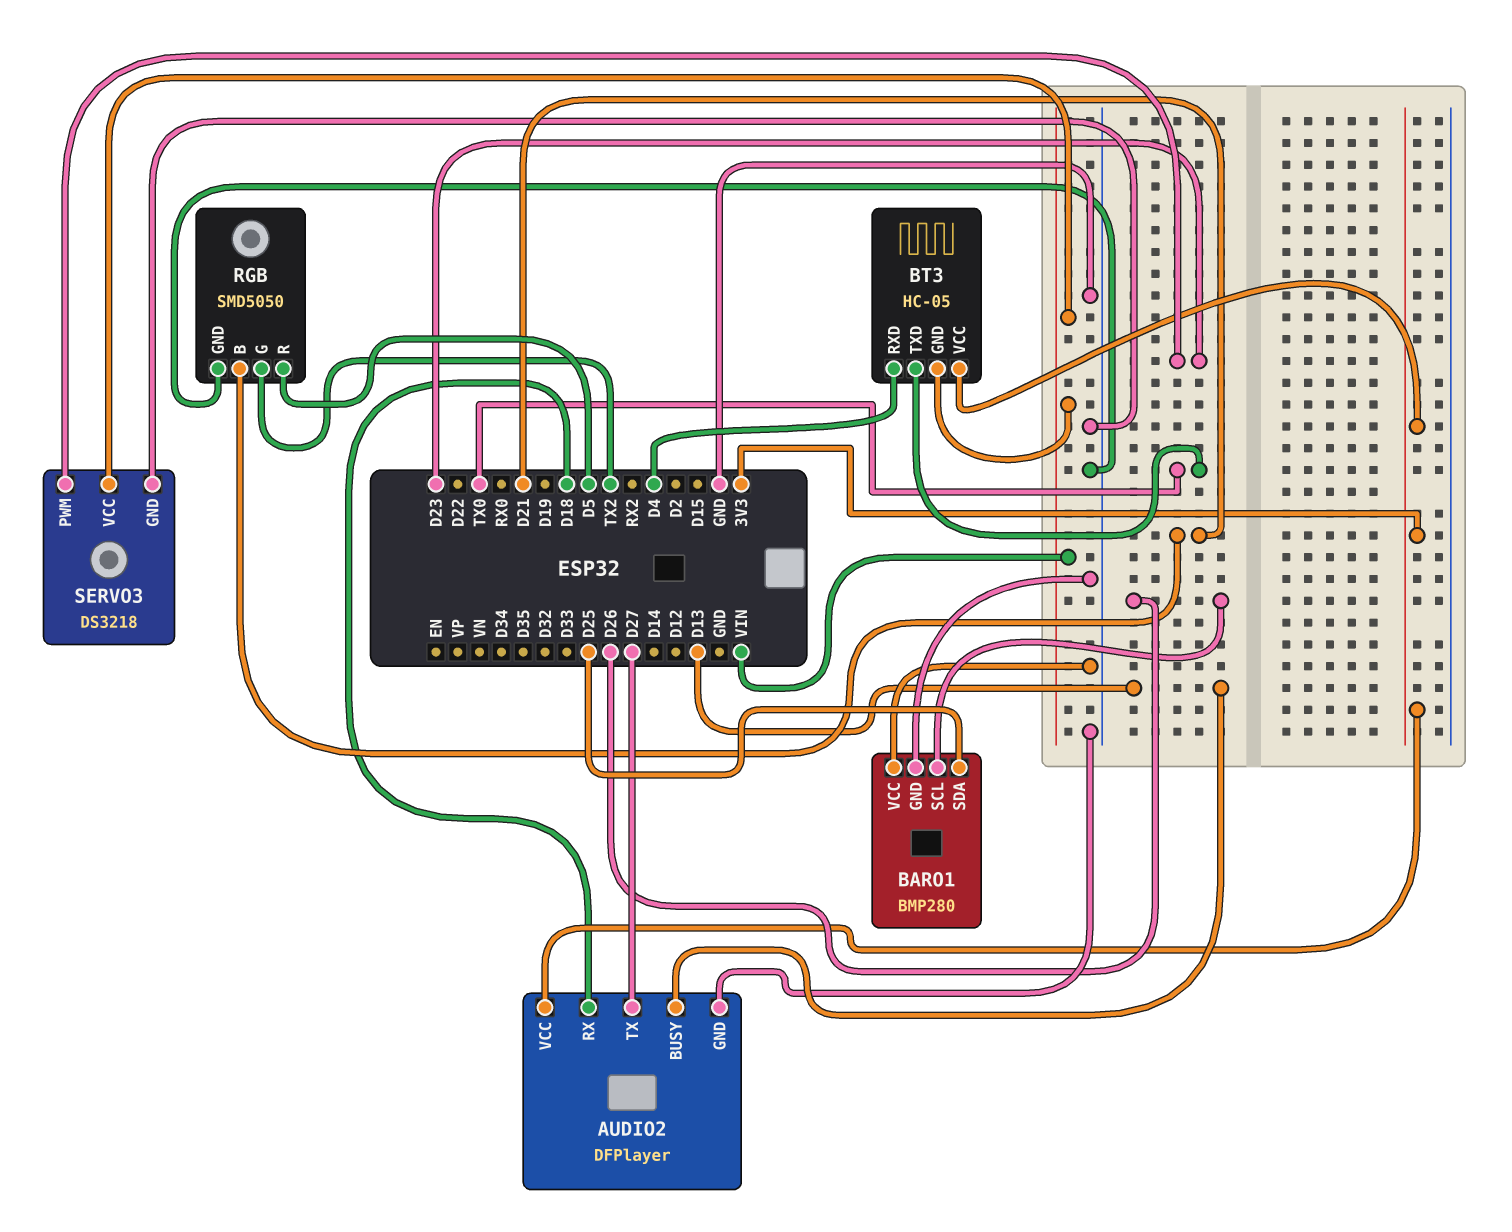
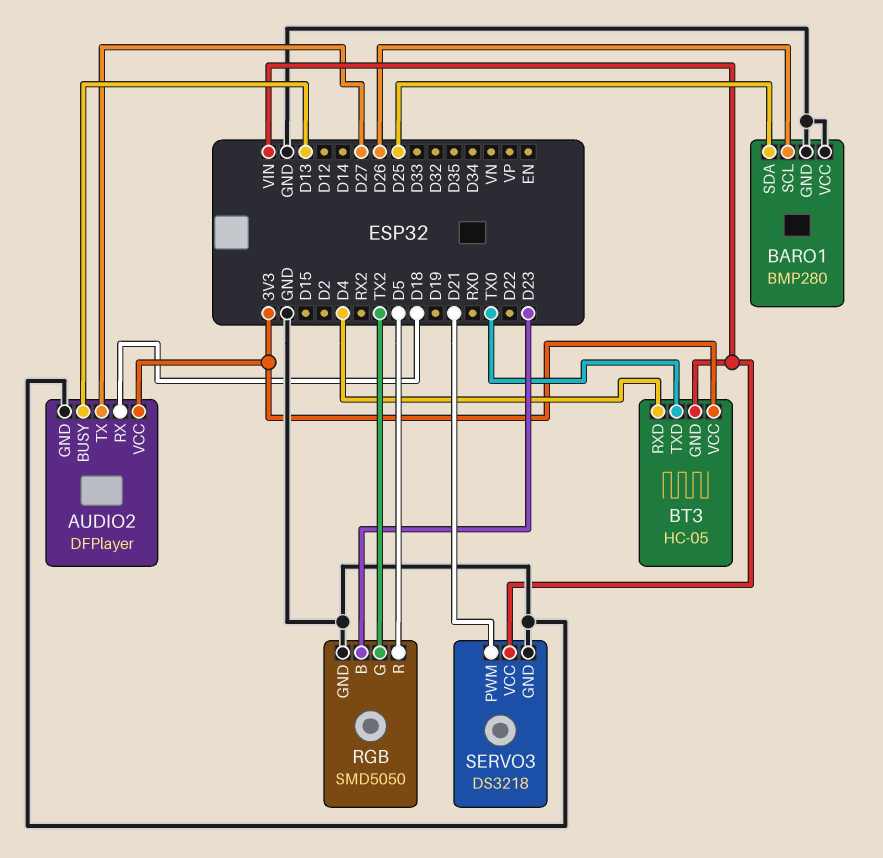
RGB pin B: D21 -> D23
SERVO3 pin PWM: D23 -> D21

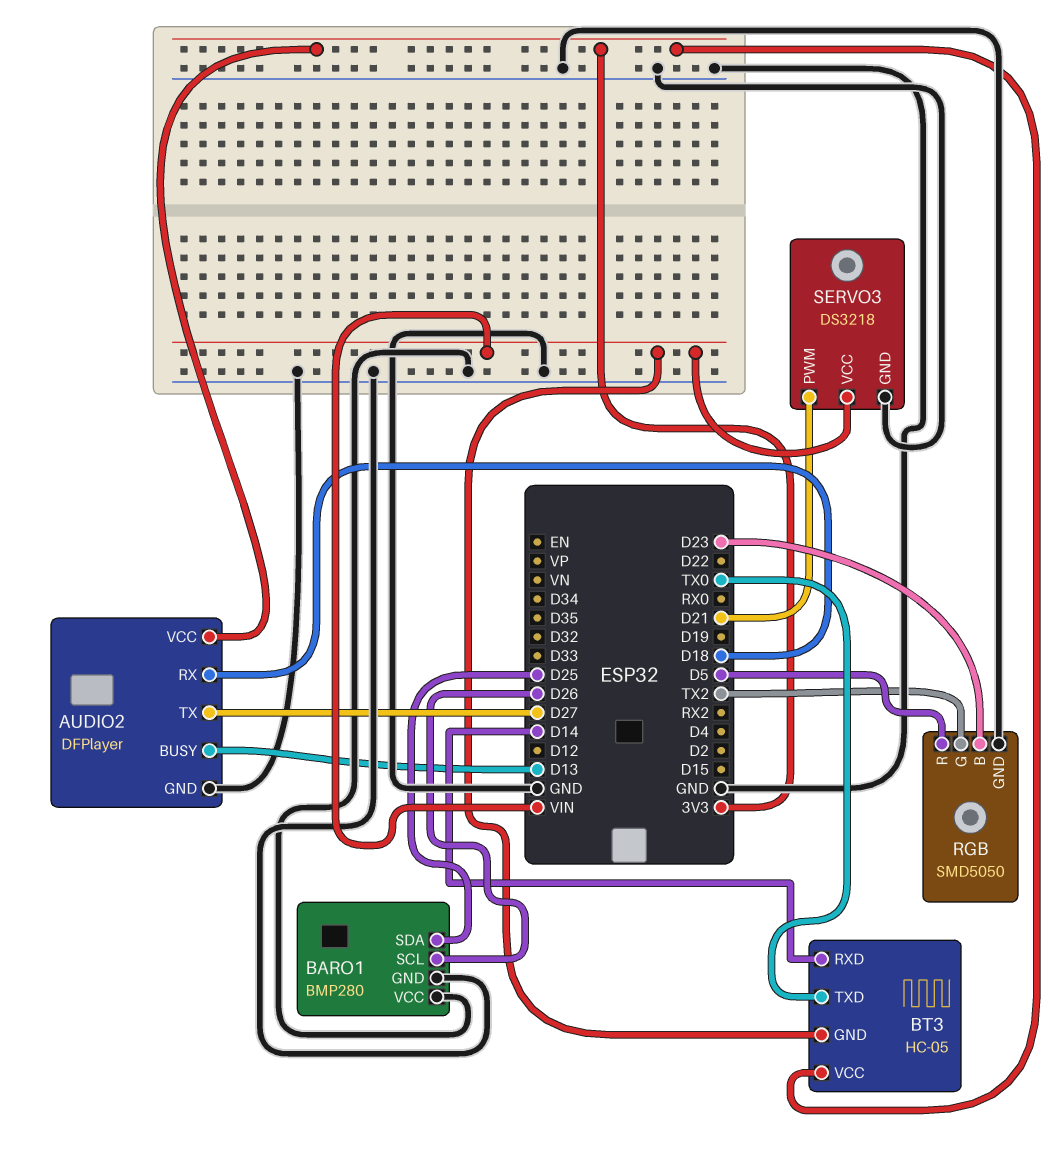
BT3 pin RXD: D4 -> D14

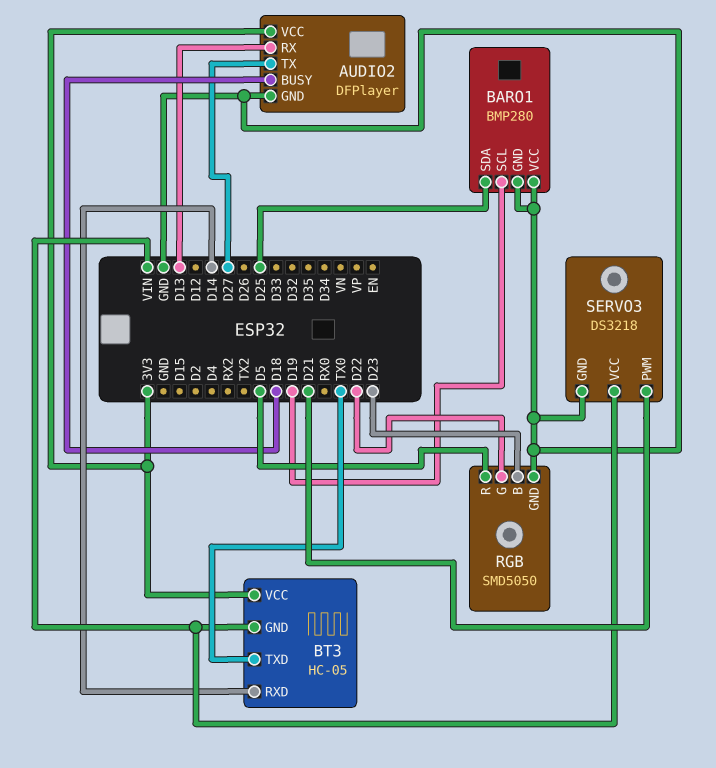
AUDIO2 pin BUSY: D13 -> D18
AUDIO2 pin RX: D18 -> D13
BARO1 pin SCL: D26 -> D19
RGB pin G: TX2 -> D22

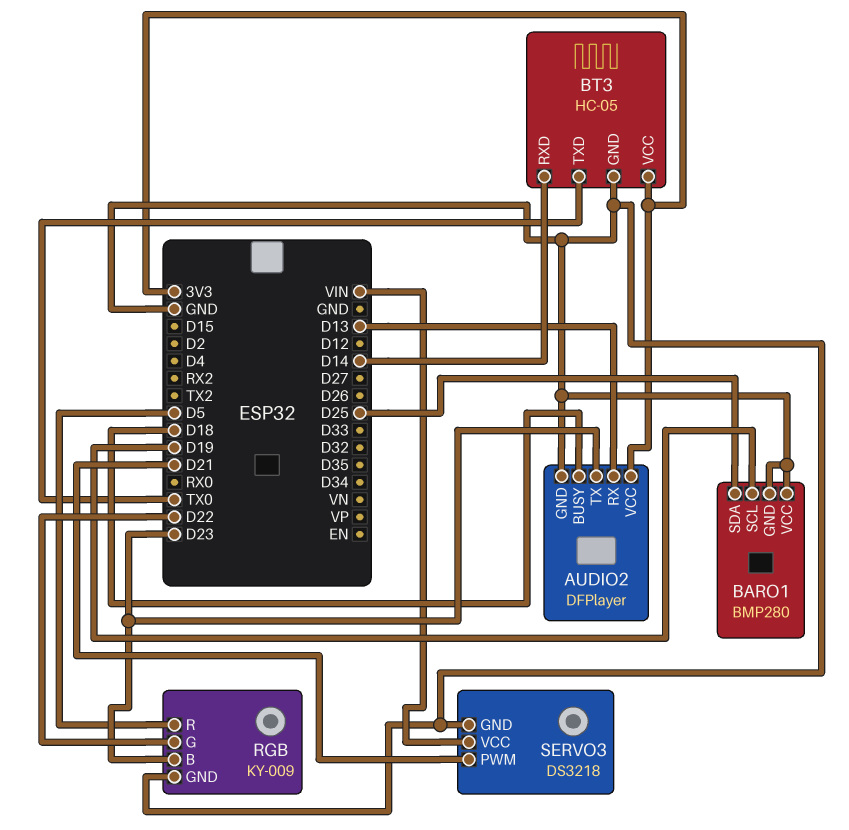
AUDIO2 pin TX: D27 -> D23
BT3 pin GND: VIN -> GND
RGB: SMD5050 -> KY-009

